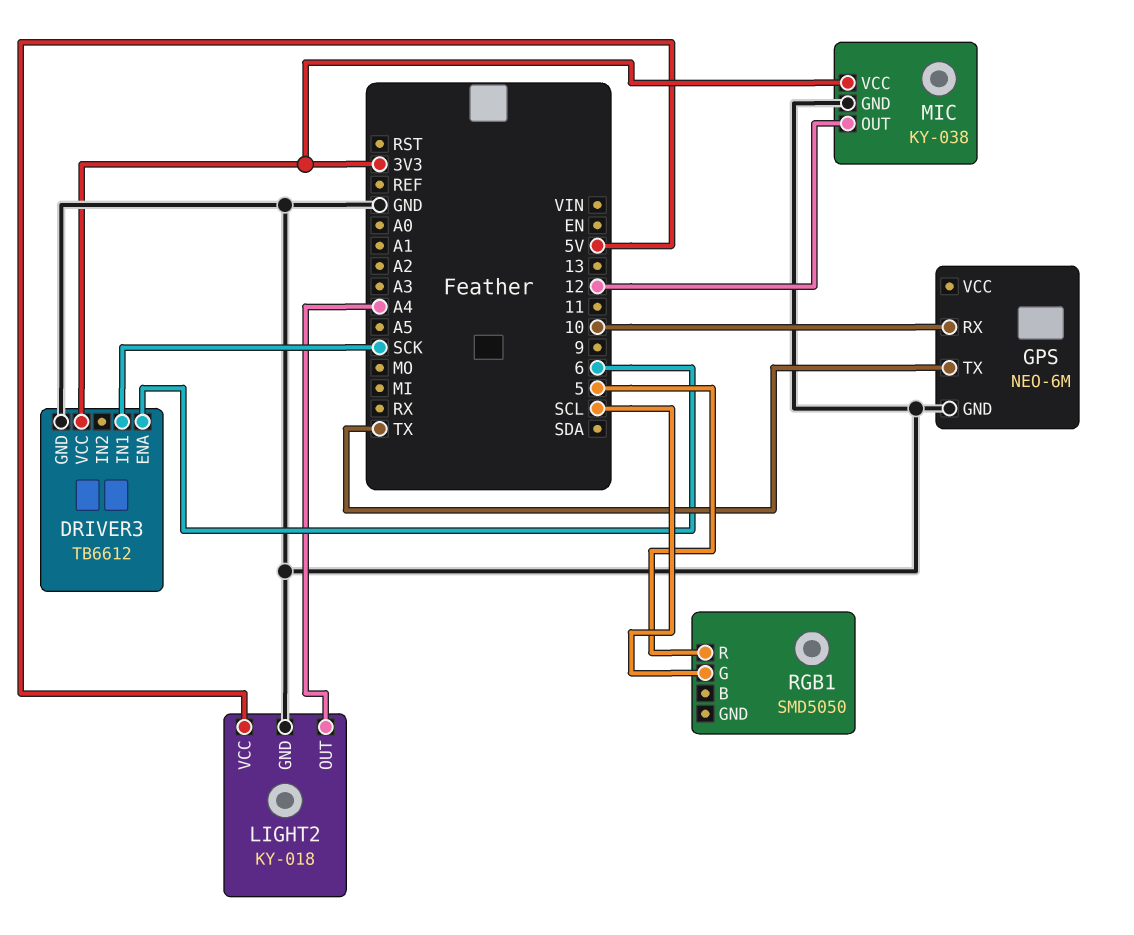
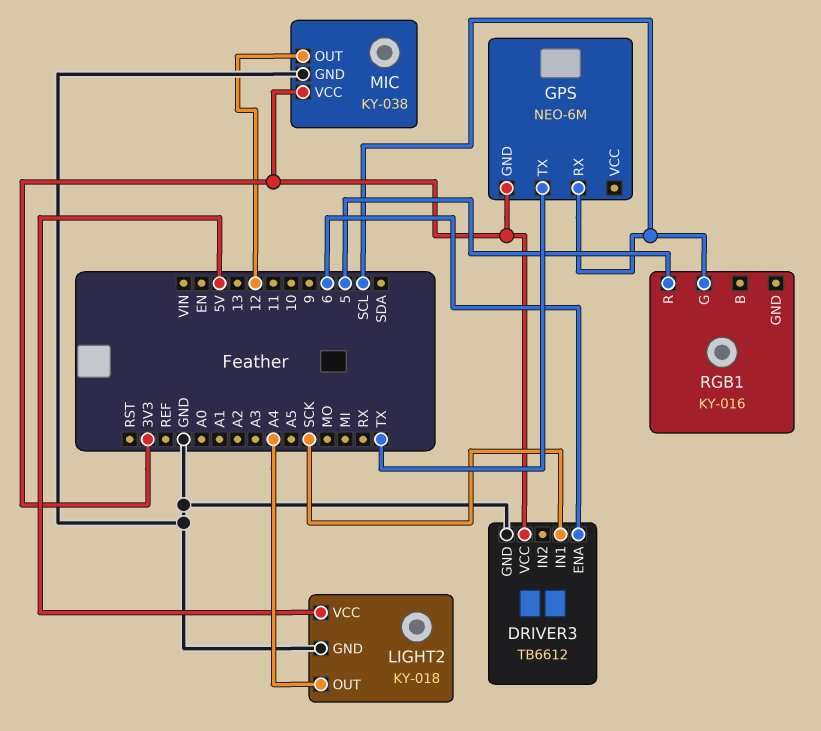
GPS pin GND: GND -> 3V3
GPS pin RX: 10 -> SCL
RGB1: SMD5050 -> KY-016

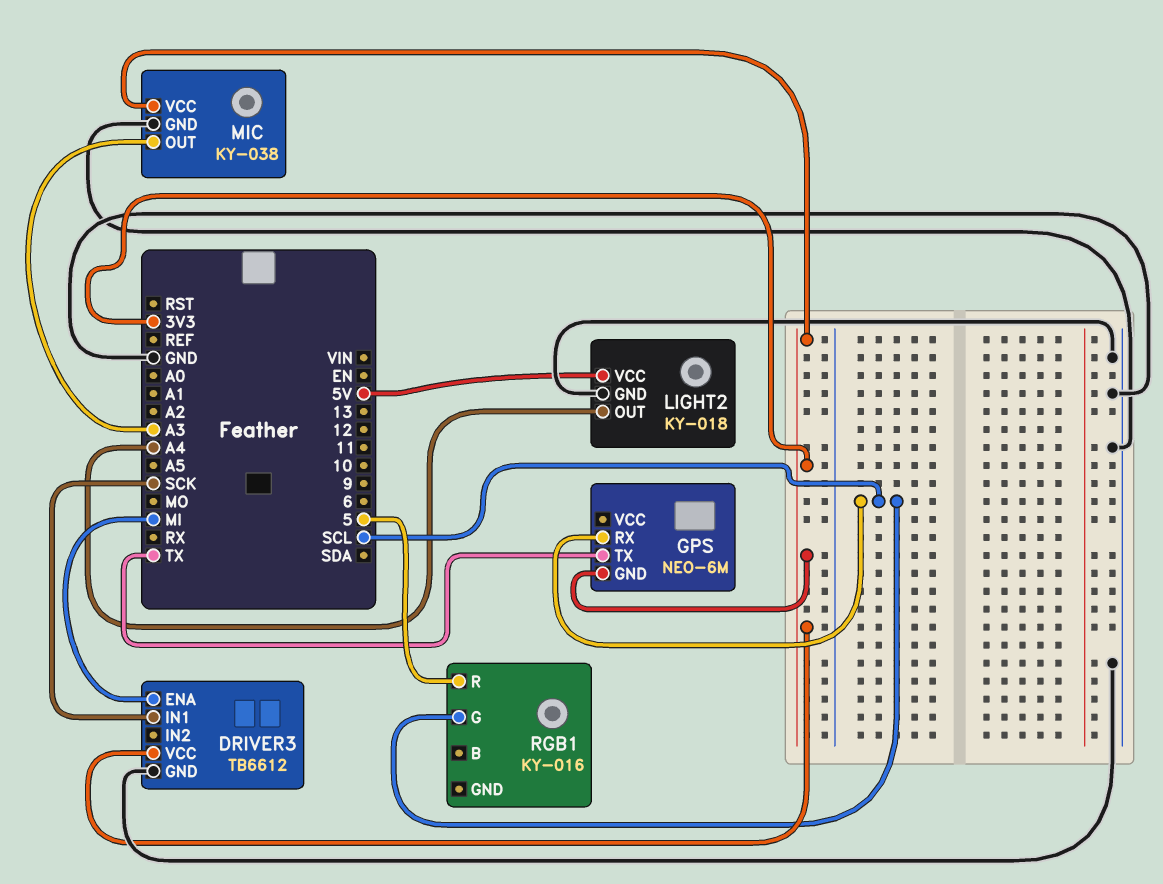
DRIVER3 pin ENA: 6 -> MI
MIC pin OUT: 12 -> A3

